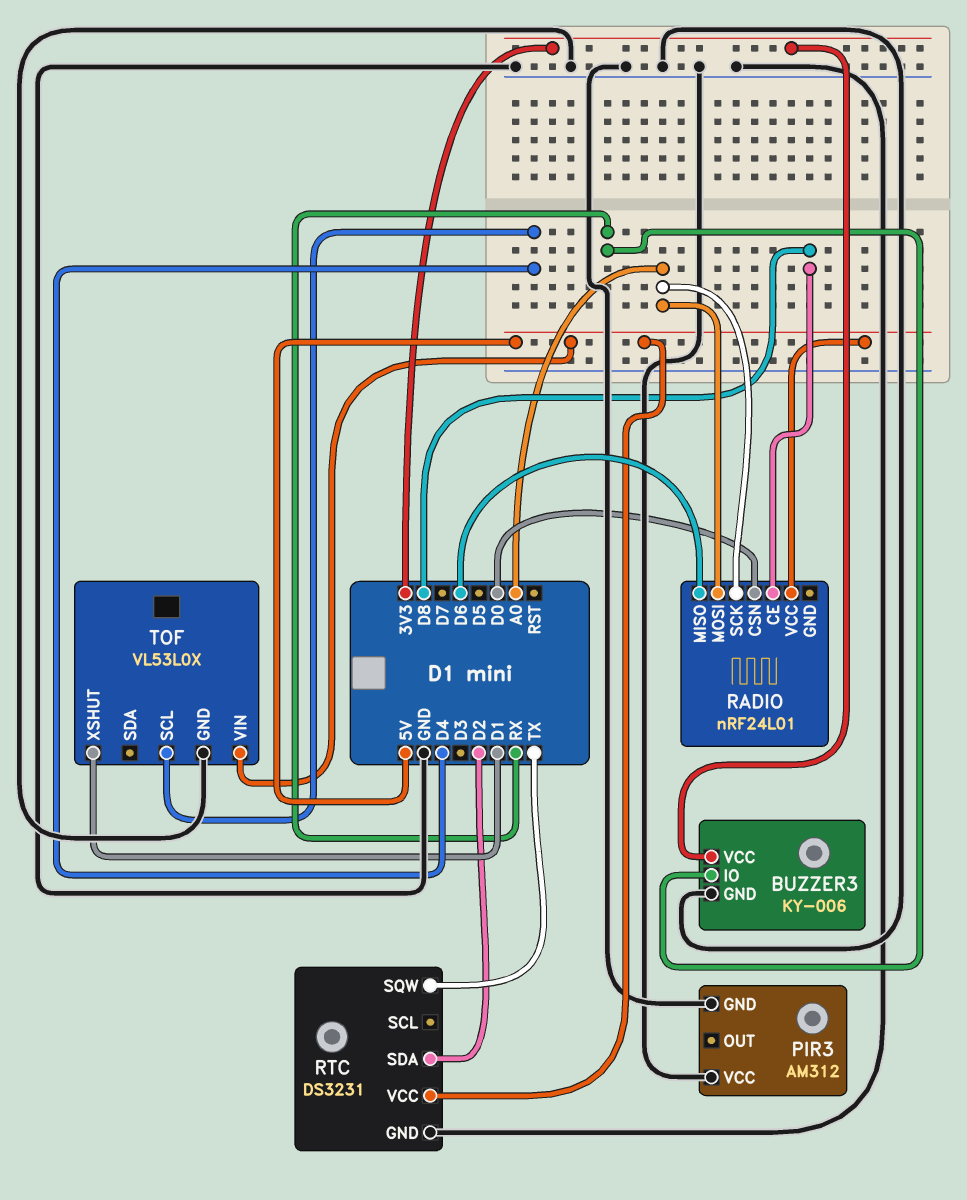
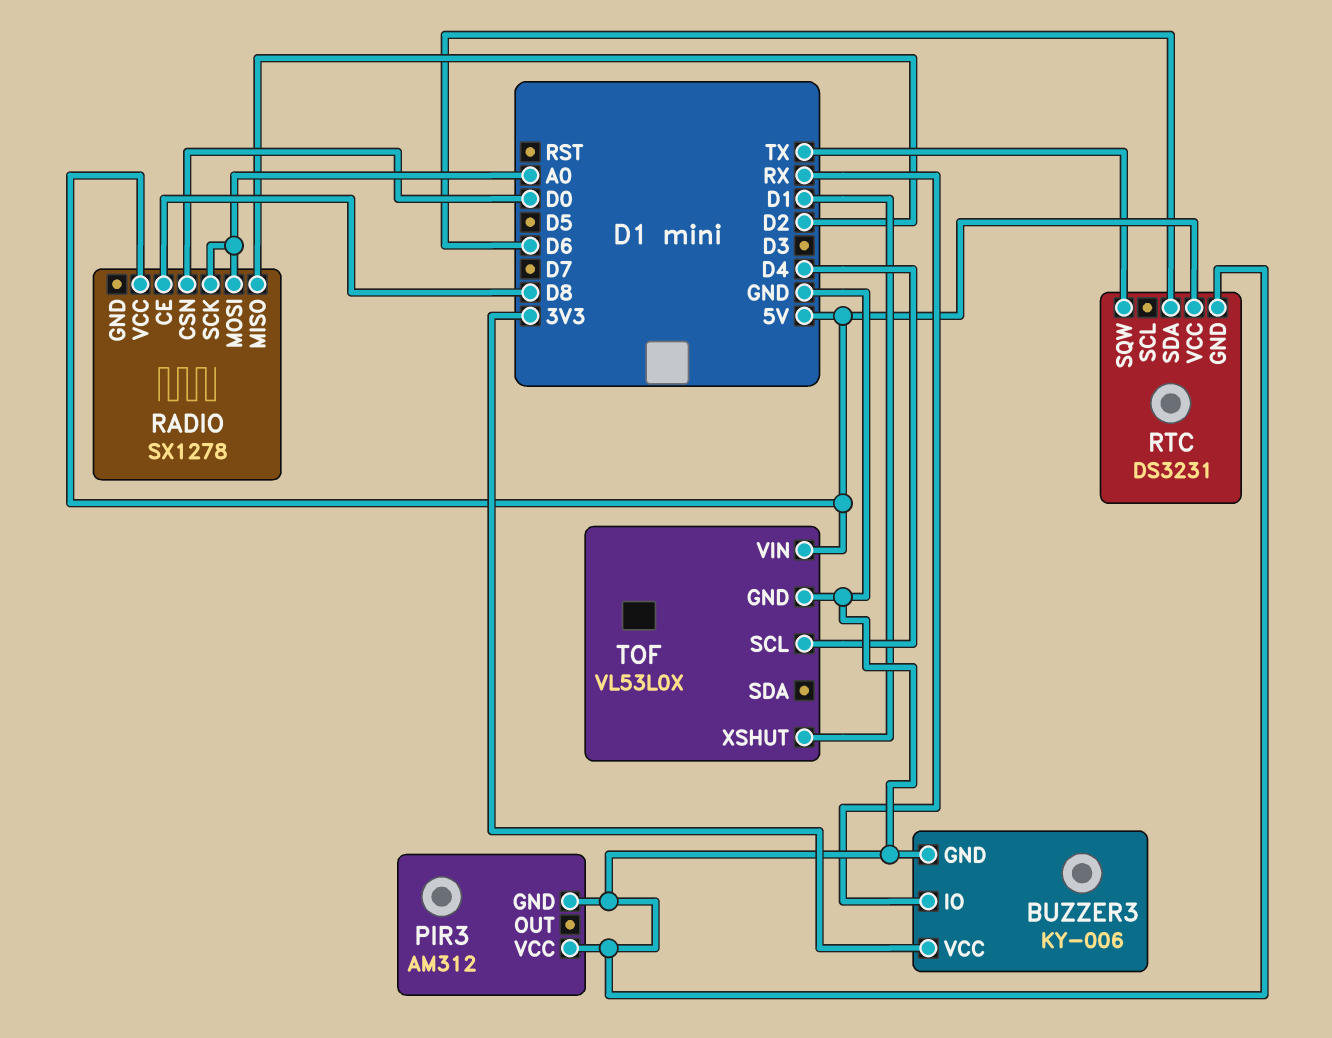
RADIO: nRF24L01 -> SX1278
RADIO pin MISO: D6 -> D2
RTC pin SDA: D2 -> D6

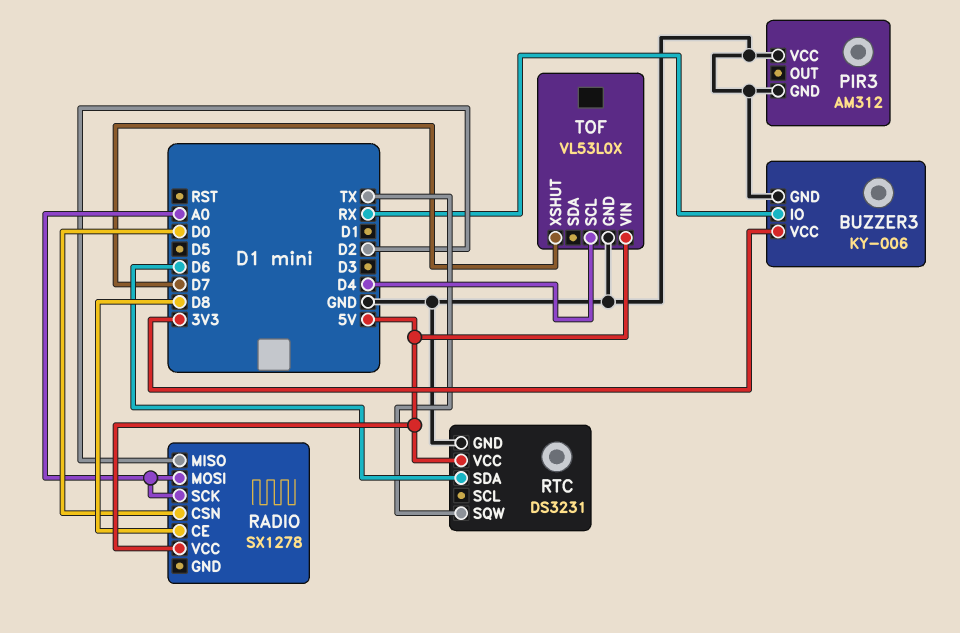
TOF pin XSHUT: D1 -> D7

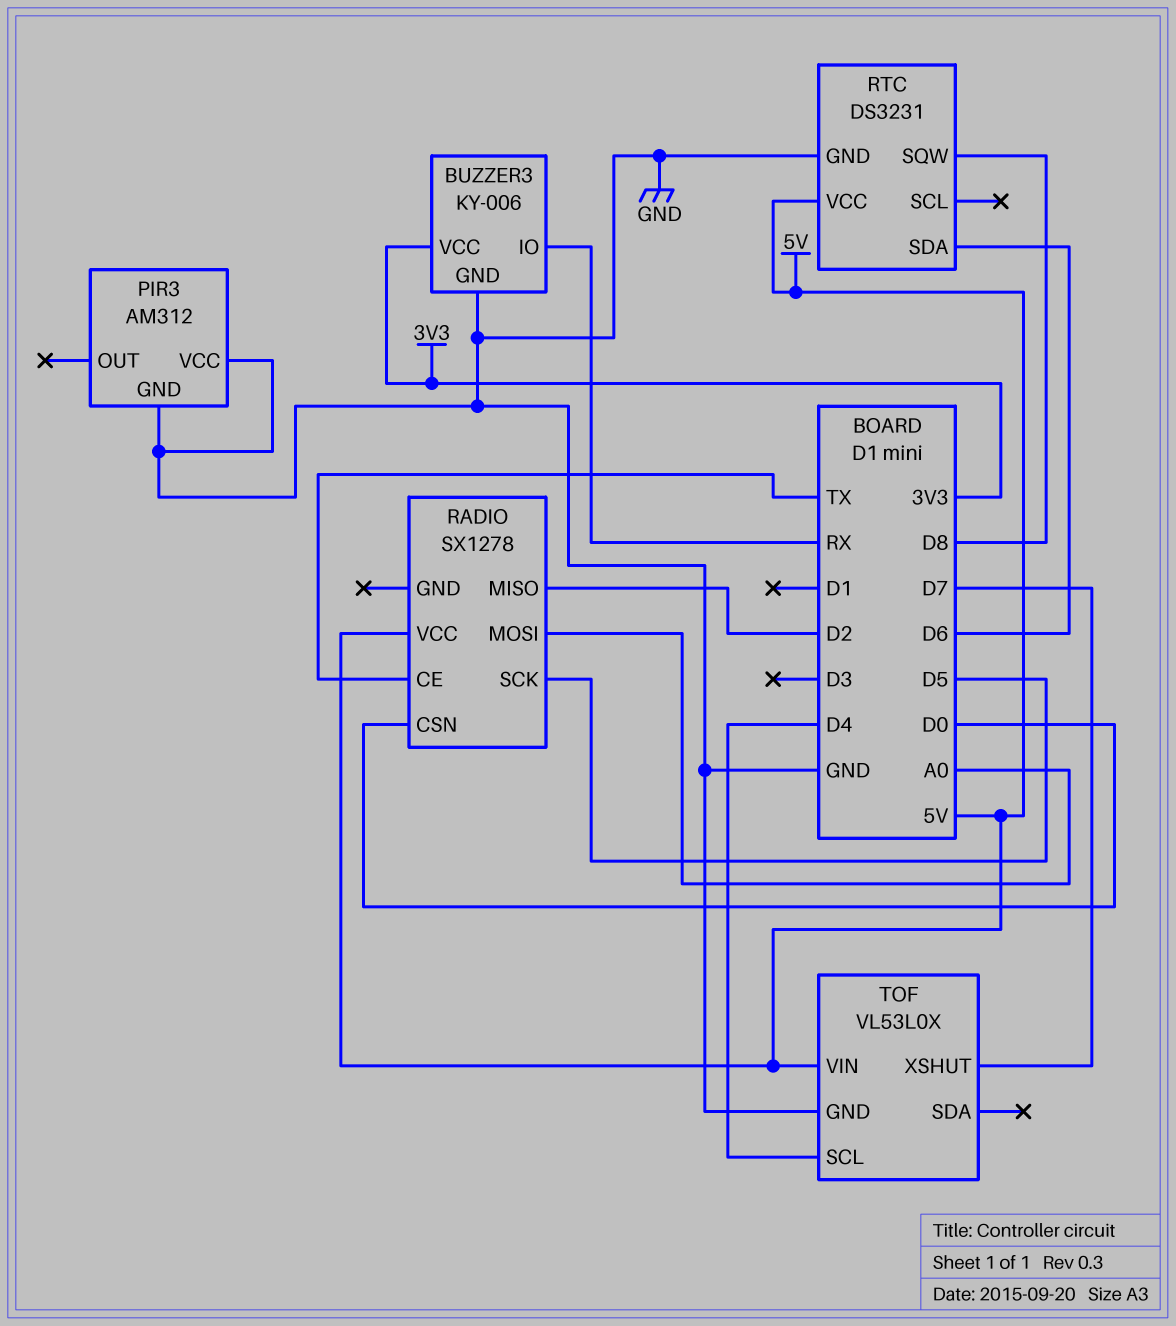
RADIO pin CE: D8 -> TX
RADIO pin SCK: A0 -> D5
RTC pin SQW: TX -> D8

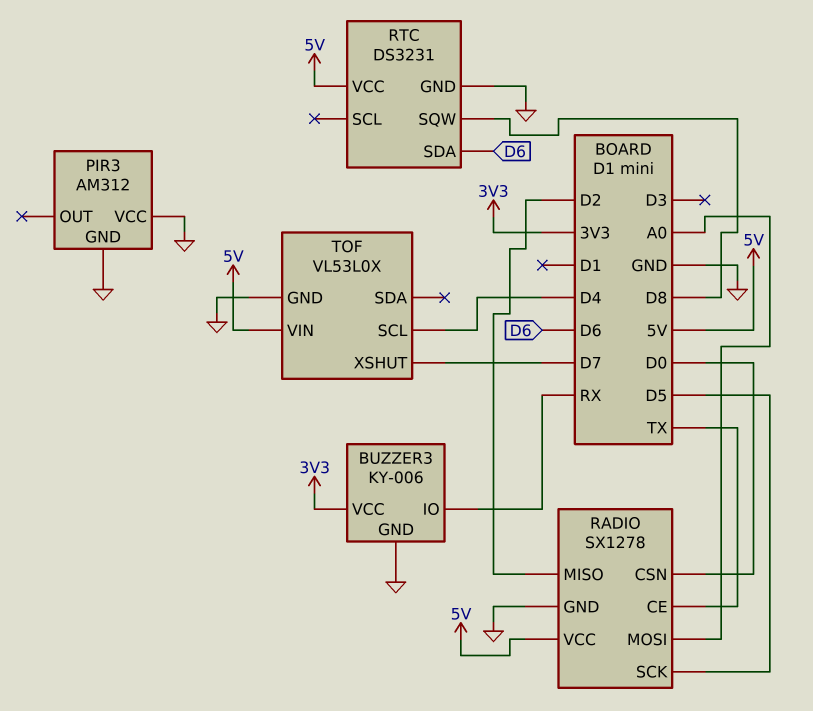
RADIO pin GND: none -> GND

